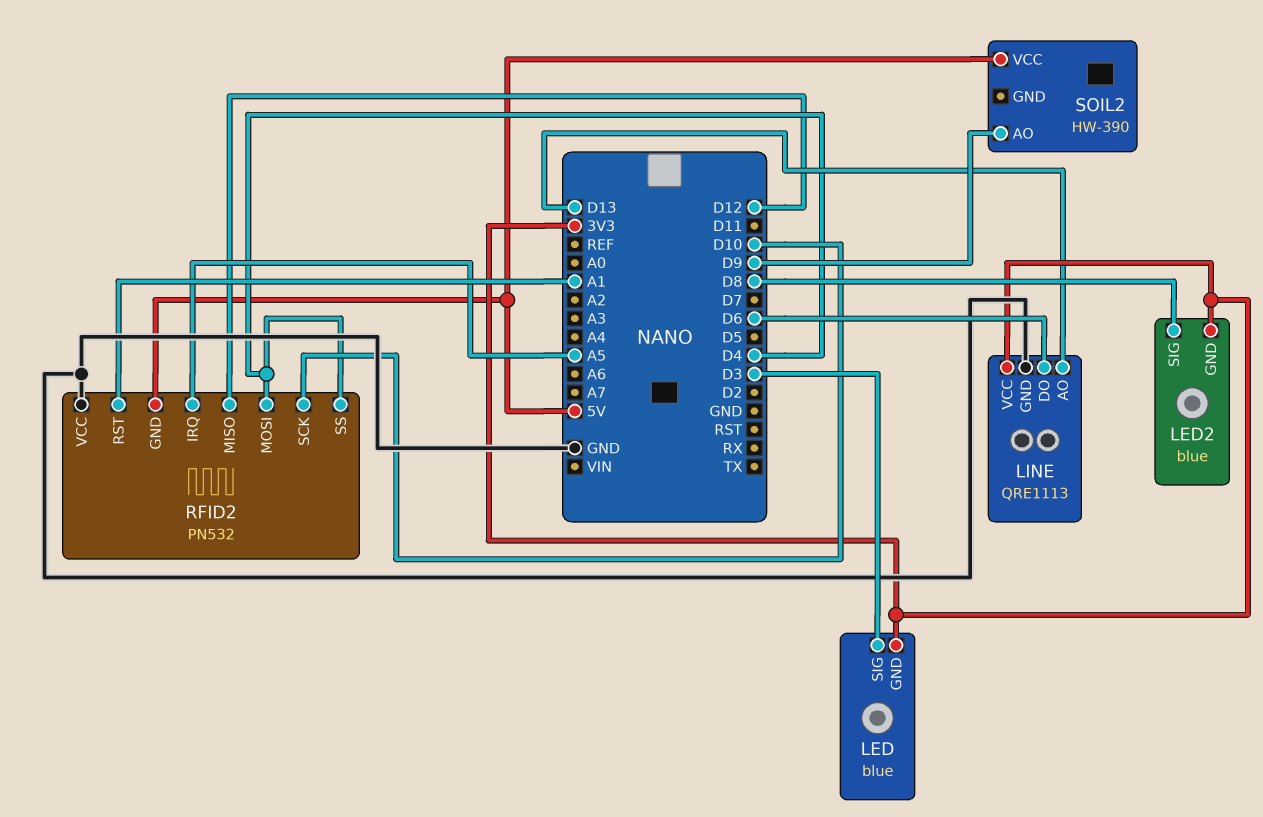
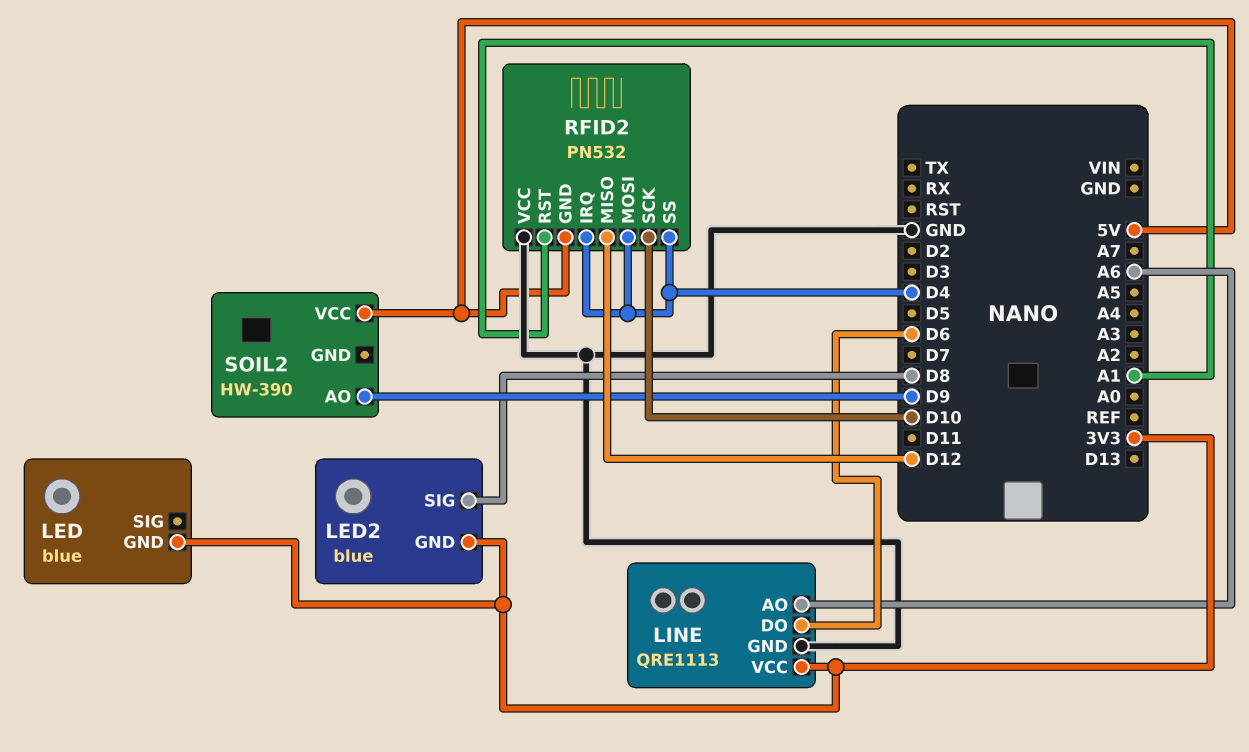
LED pin SIG: D3 -> none
LINE pin AO: D13 -> A6
RFID2 pin IRQ: A5 -> D4

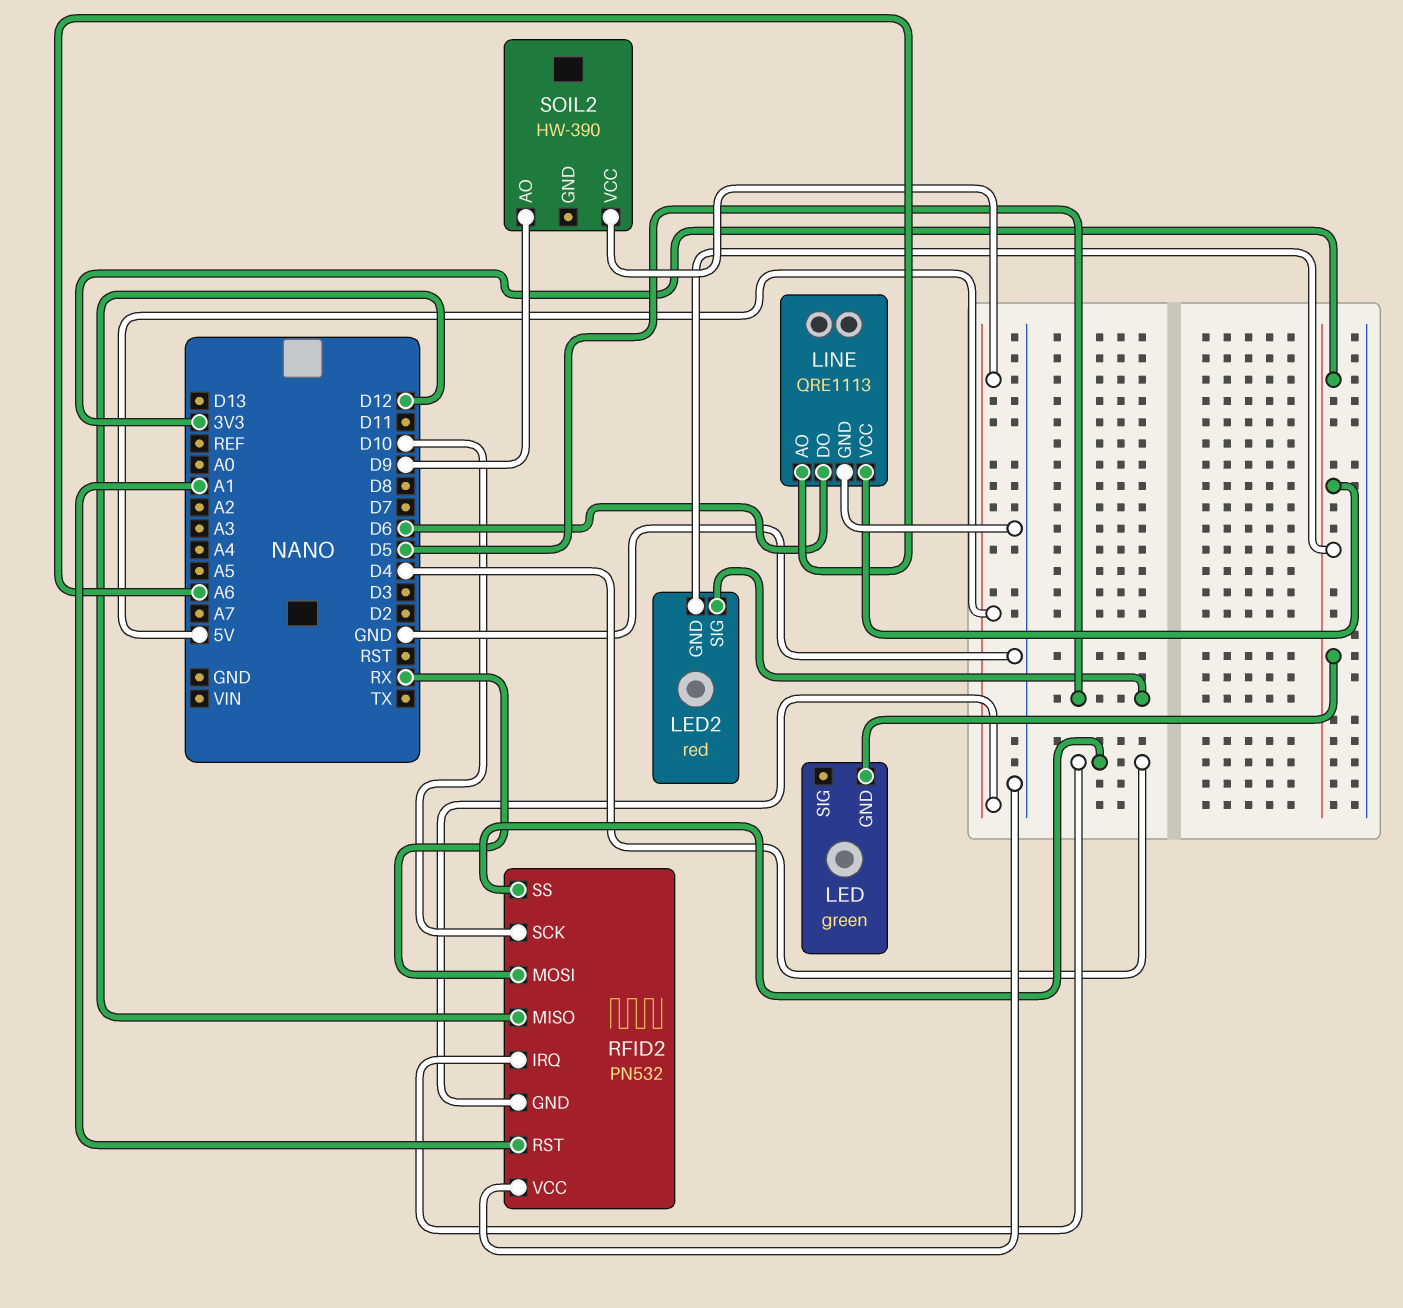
LED: blue -> green
LED2: blue -> red
LED2 pin SIG: D8 -> D5
RFID2 pin MOSI: D4 -> RX

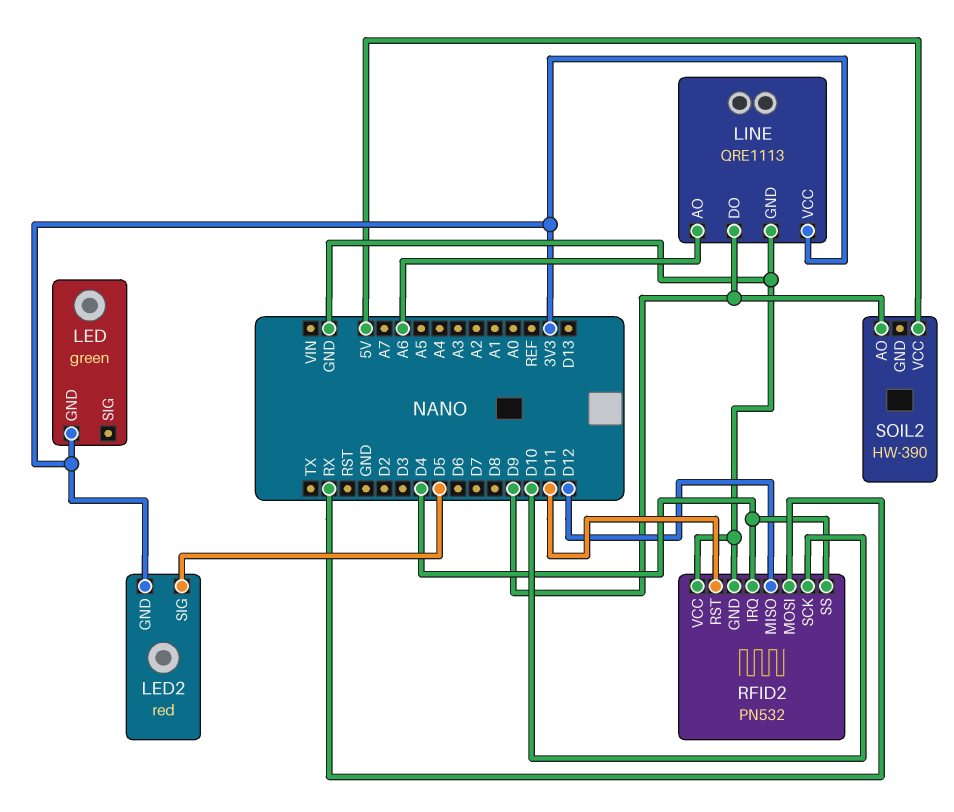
LINE pin DO: D6 -> D9
RFID2 pin GND: 5V -> GND
RFID2 pin RST: A1 -> D11

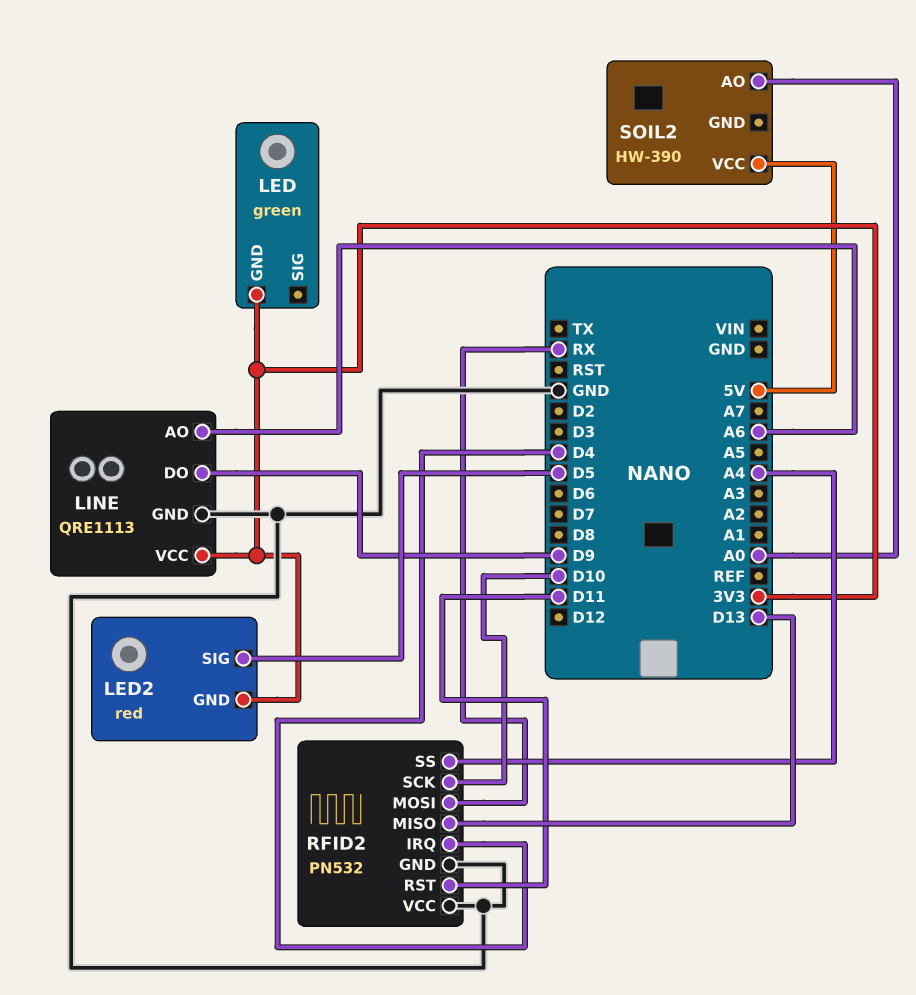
RFID2 pin MISO: D12 -> D13
RFID2 pin SS: D4 -> A4
SOIL2 pin AO: D9 -> A0

